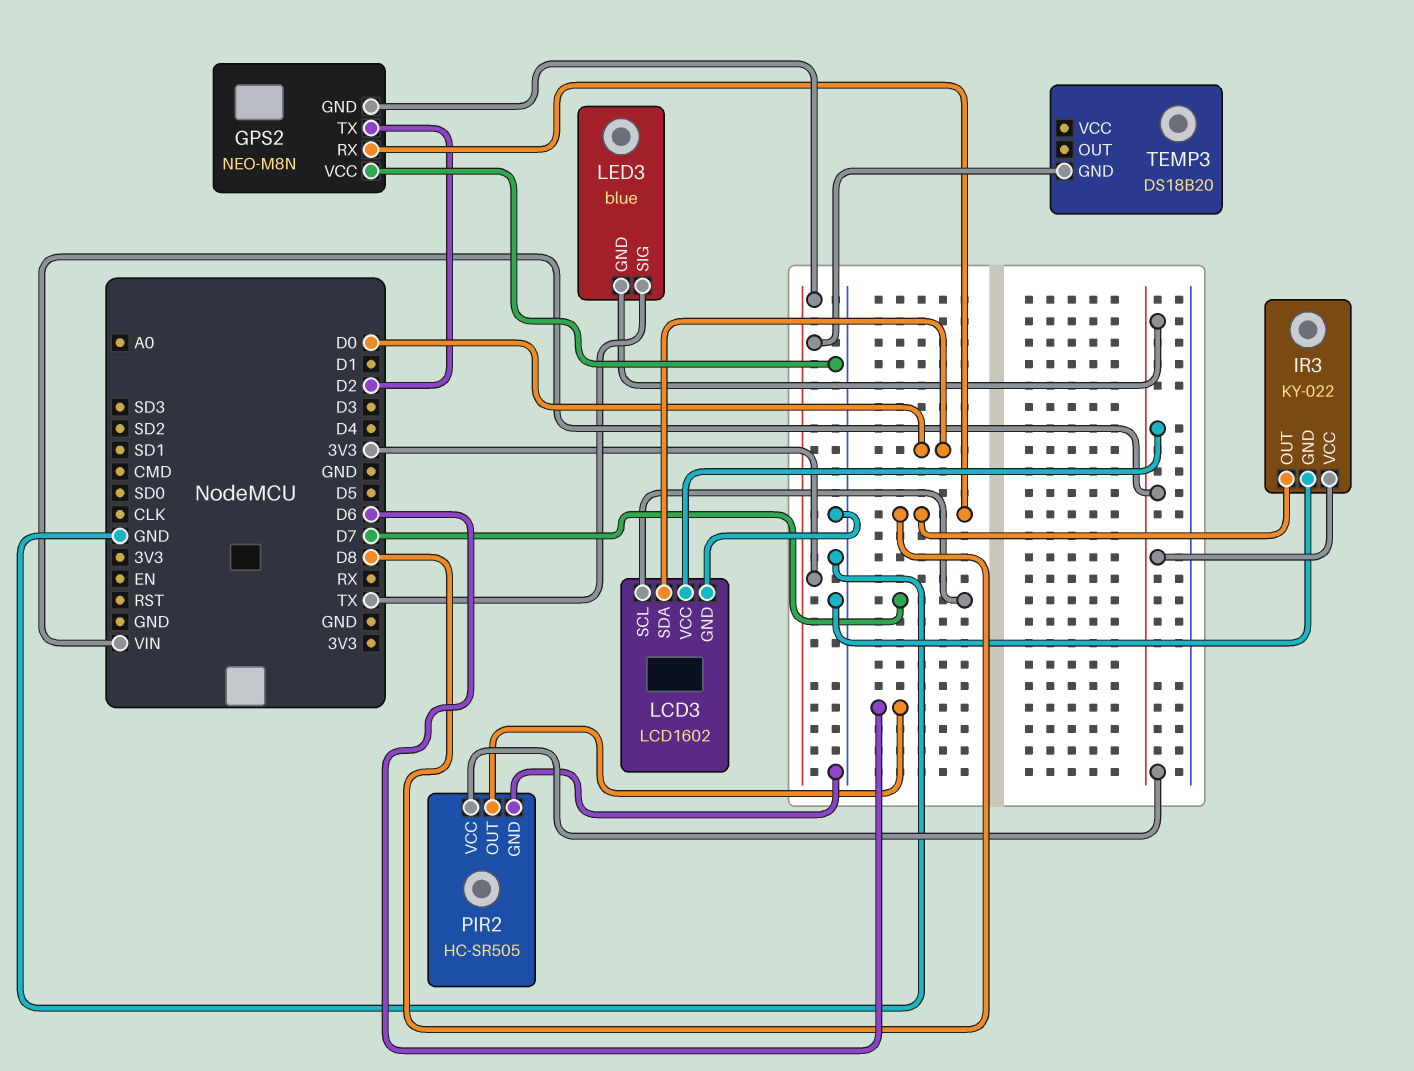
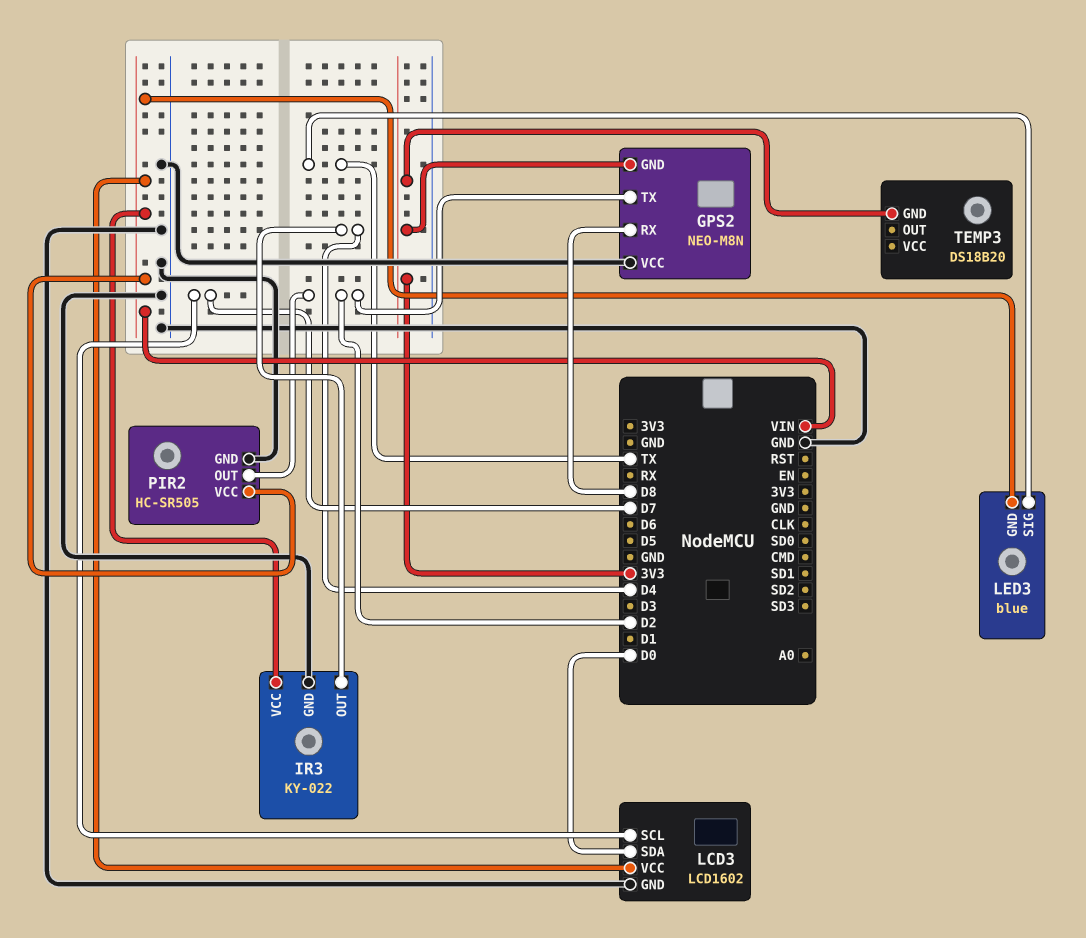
IR3 pin OUT: D8 -> D4
PIR2 pin OUT: D6 -> D2

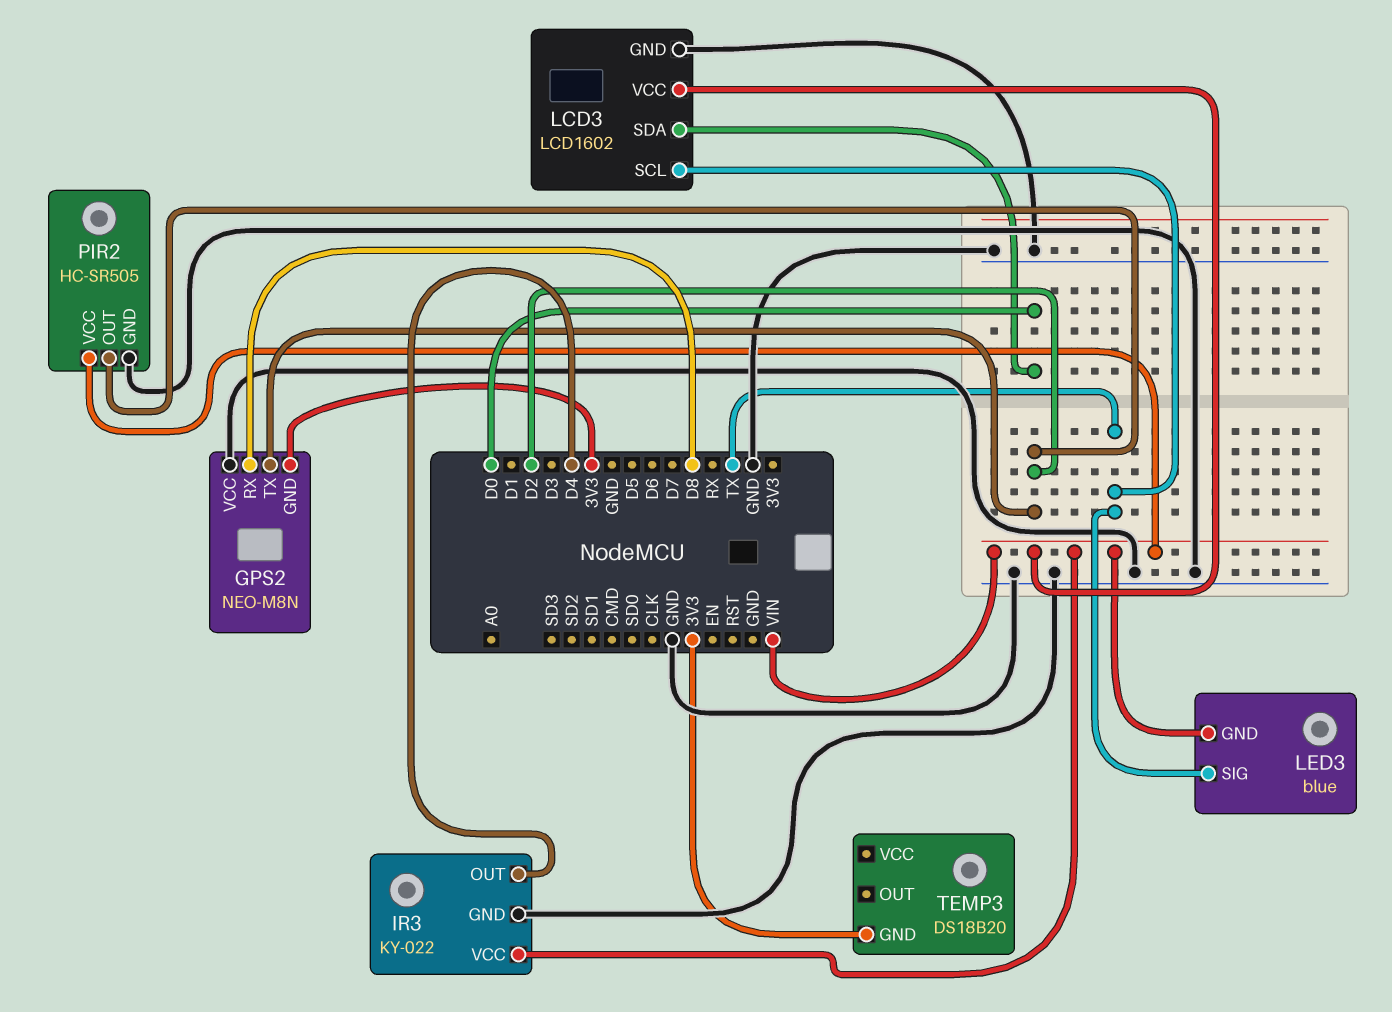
LCD3 pin SCL: D7 -> TX

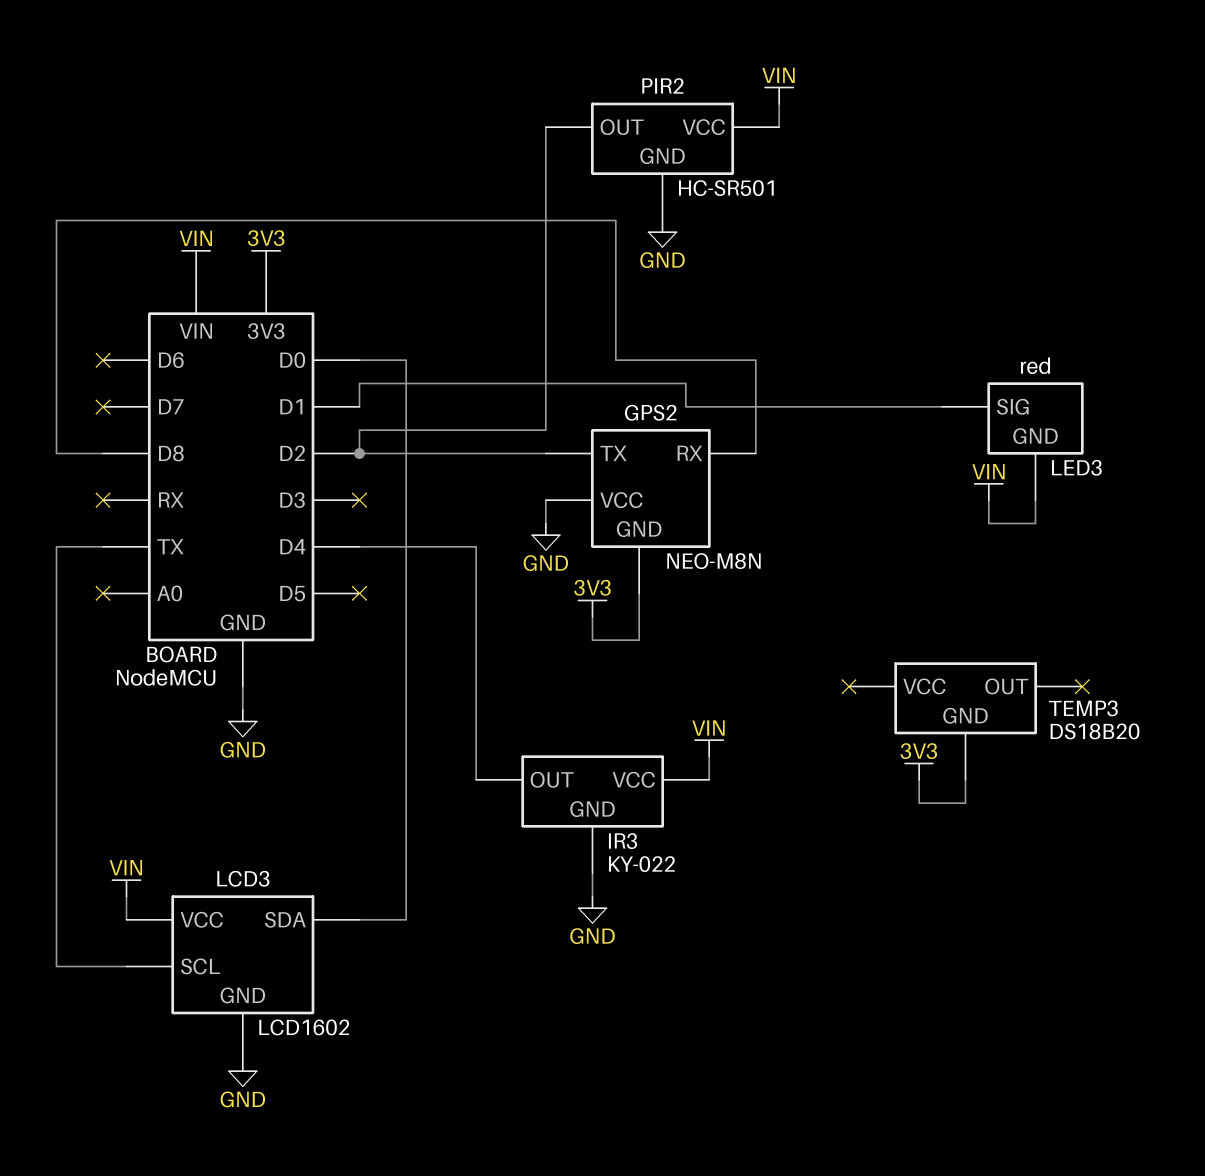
LED3: blue -> red
LED3 pin SIG: TX -> D1
PIR2: HC-SR505 -> HC-SR501

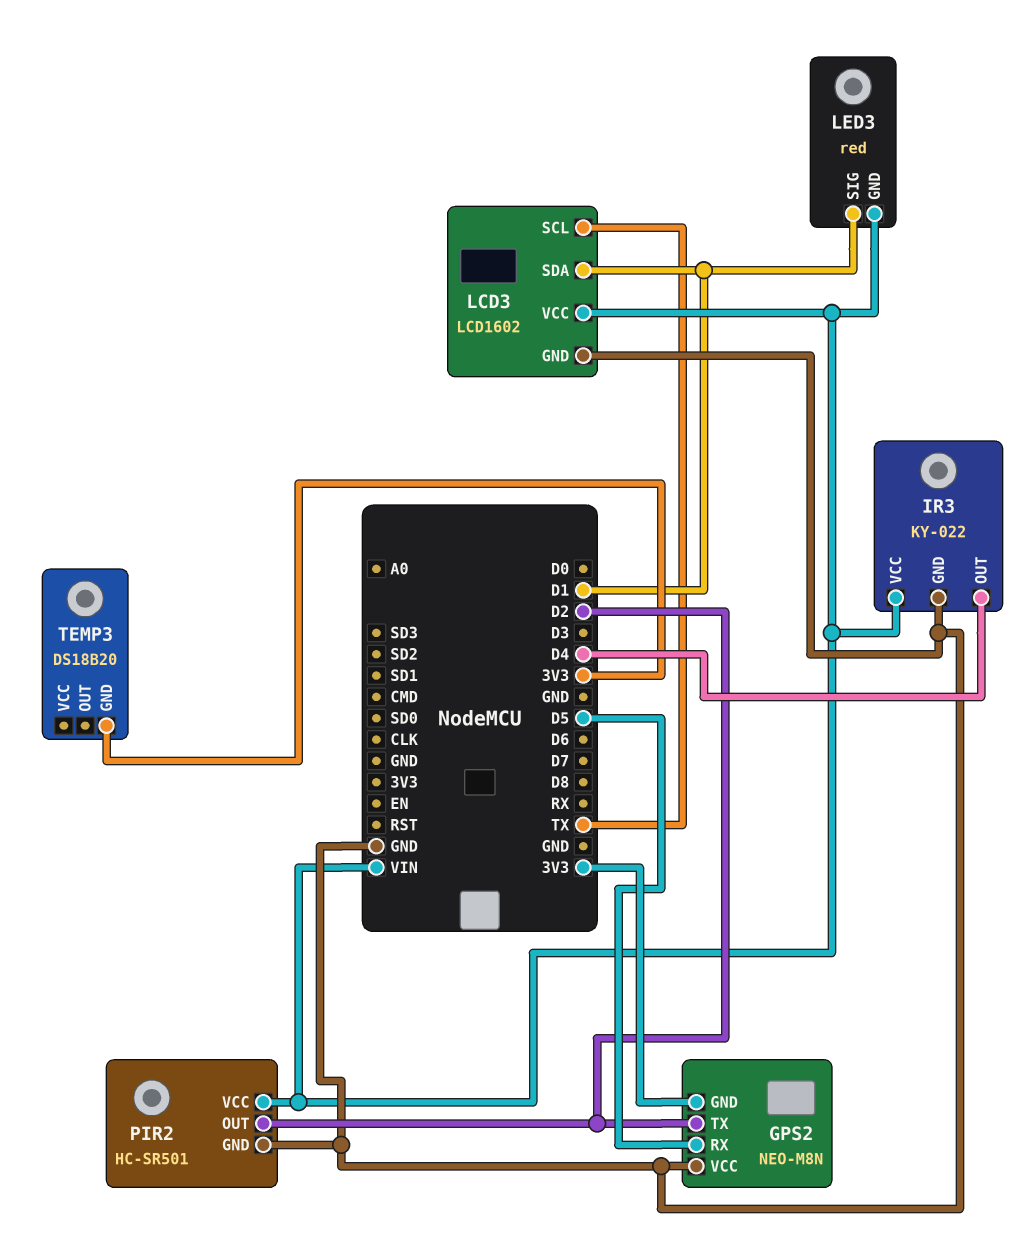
GPS2 pin RX: D8 -> D5
LCD3 pin SDA: D0 -> D1

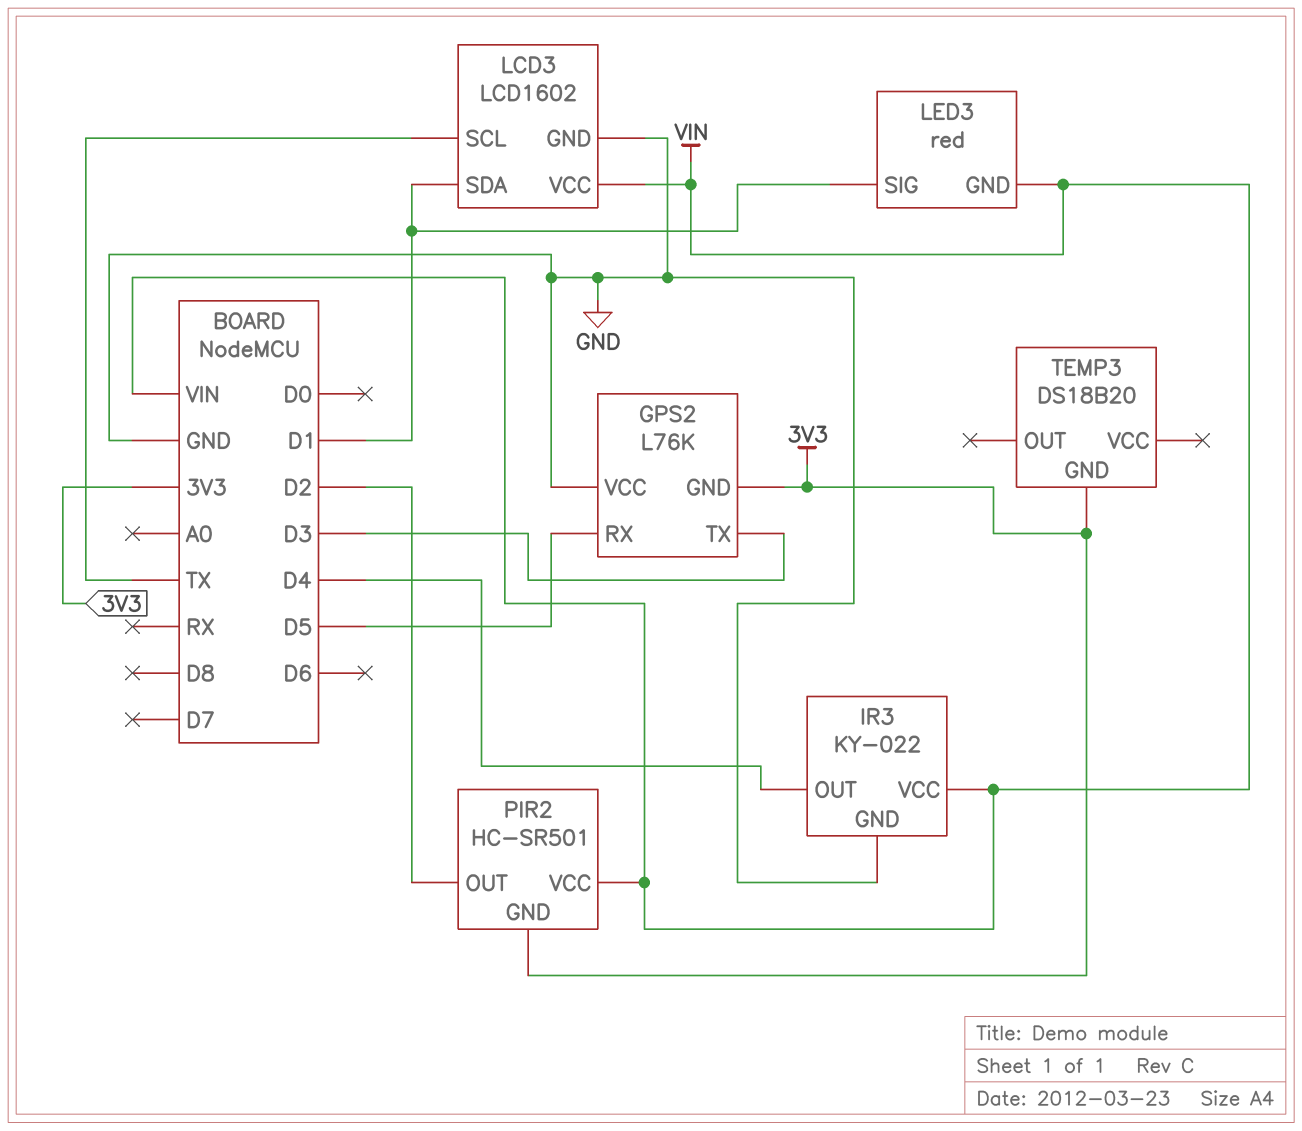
GPS2: NEO-M8N -> L76K
GPS2 pin TX: D2 -> D3
PIR2 pin GND: GND -> 3V3

